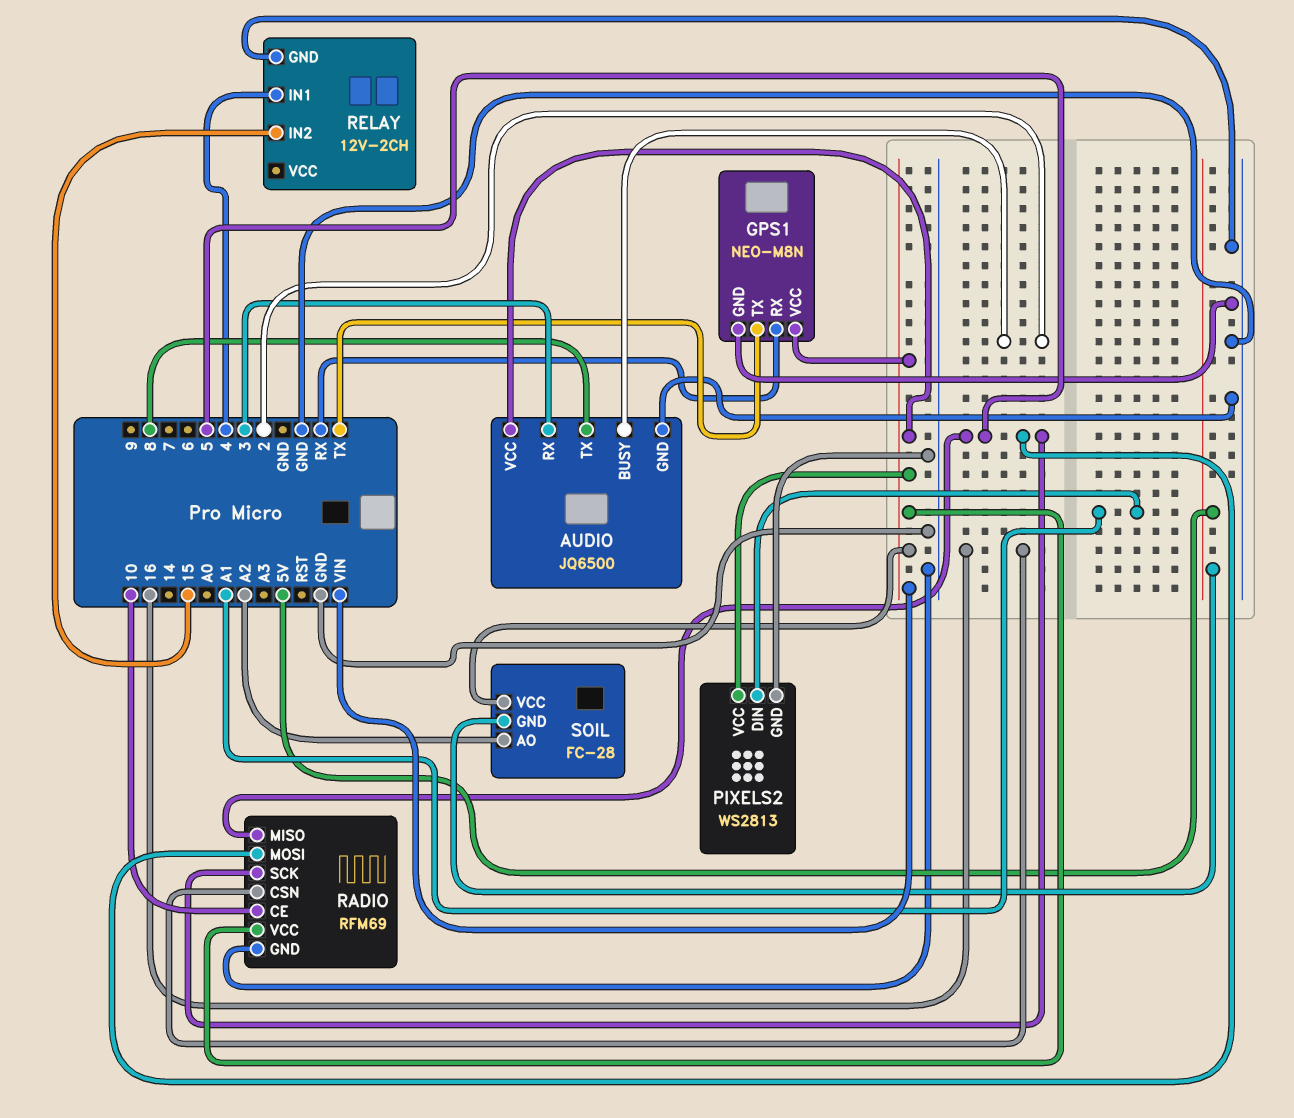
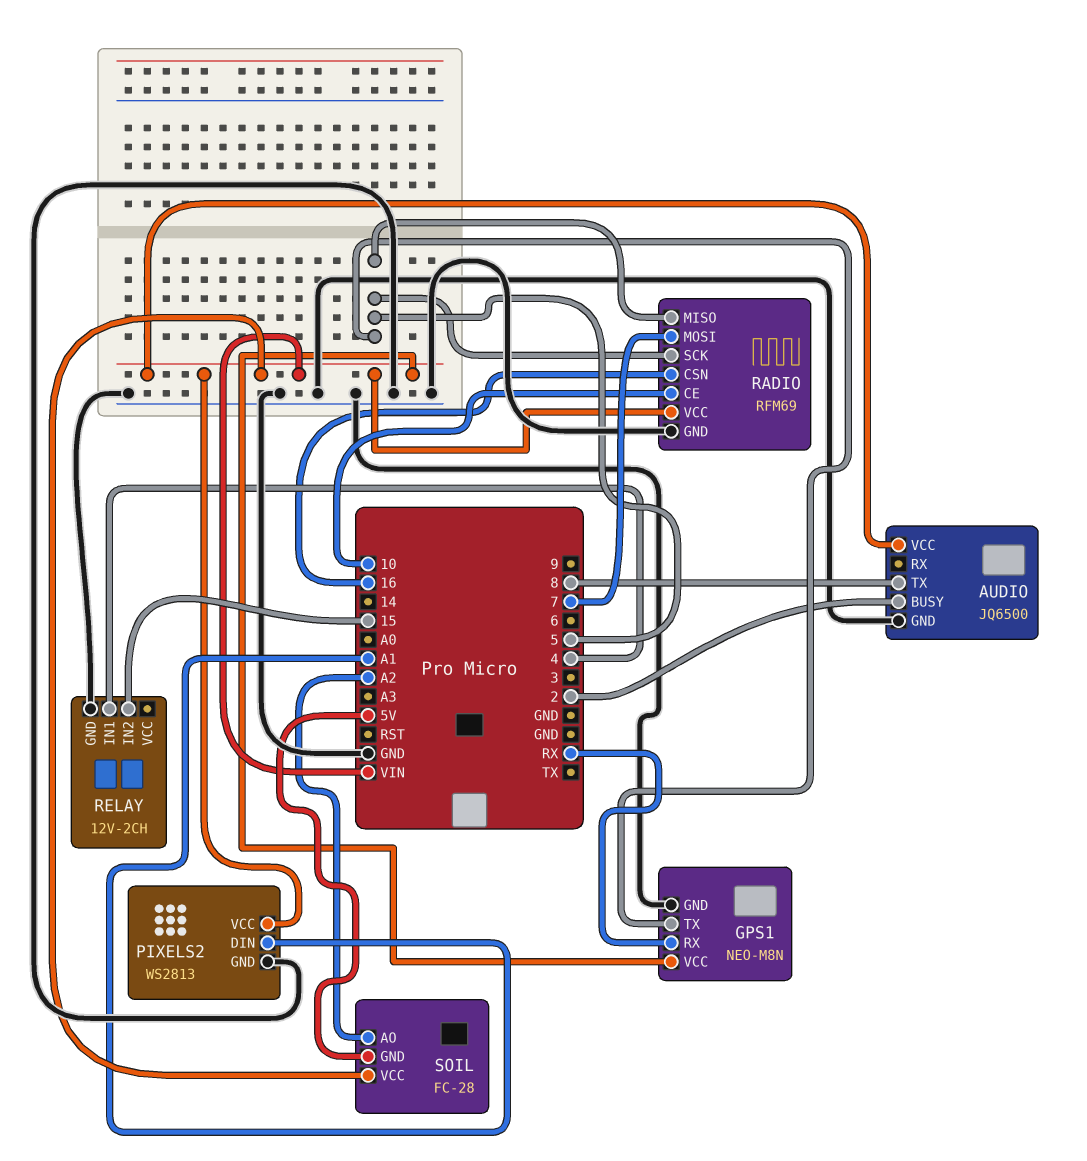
AUDIO pin RX: 3 -> none
GPS1 pin TX: TX -> 5
RADIO pin MOSI: 5 -> 7

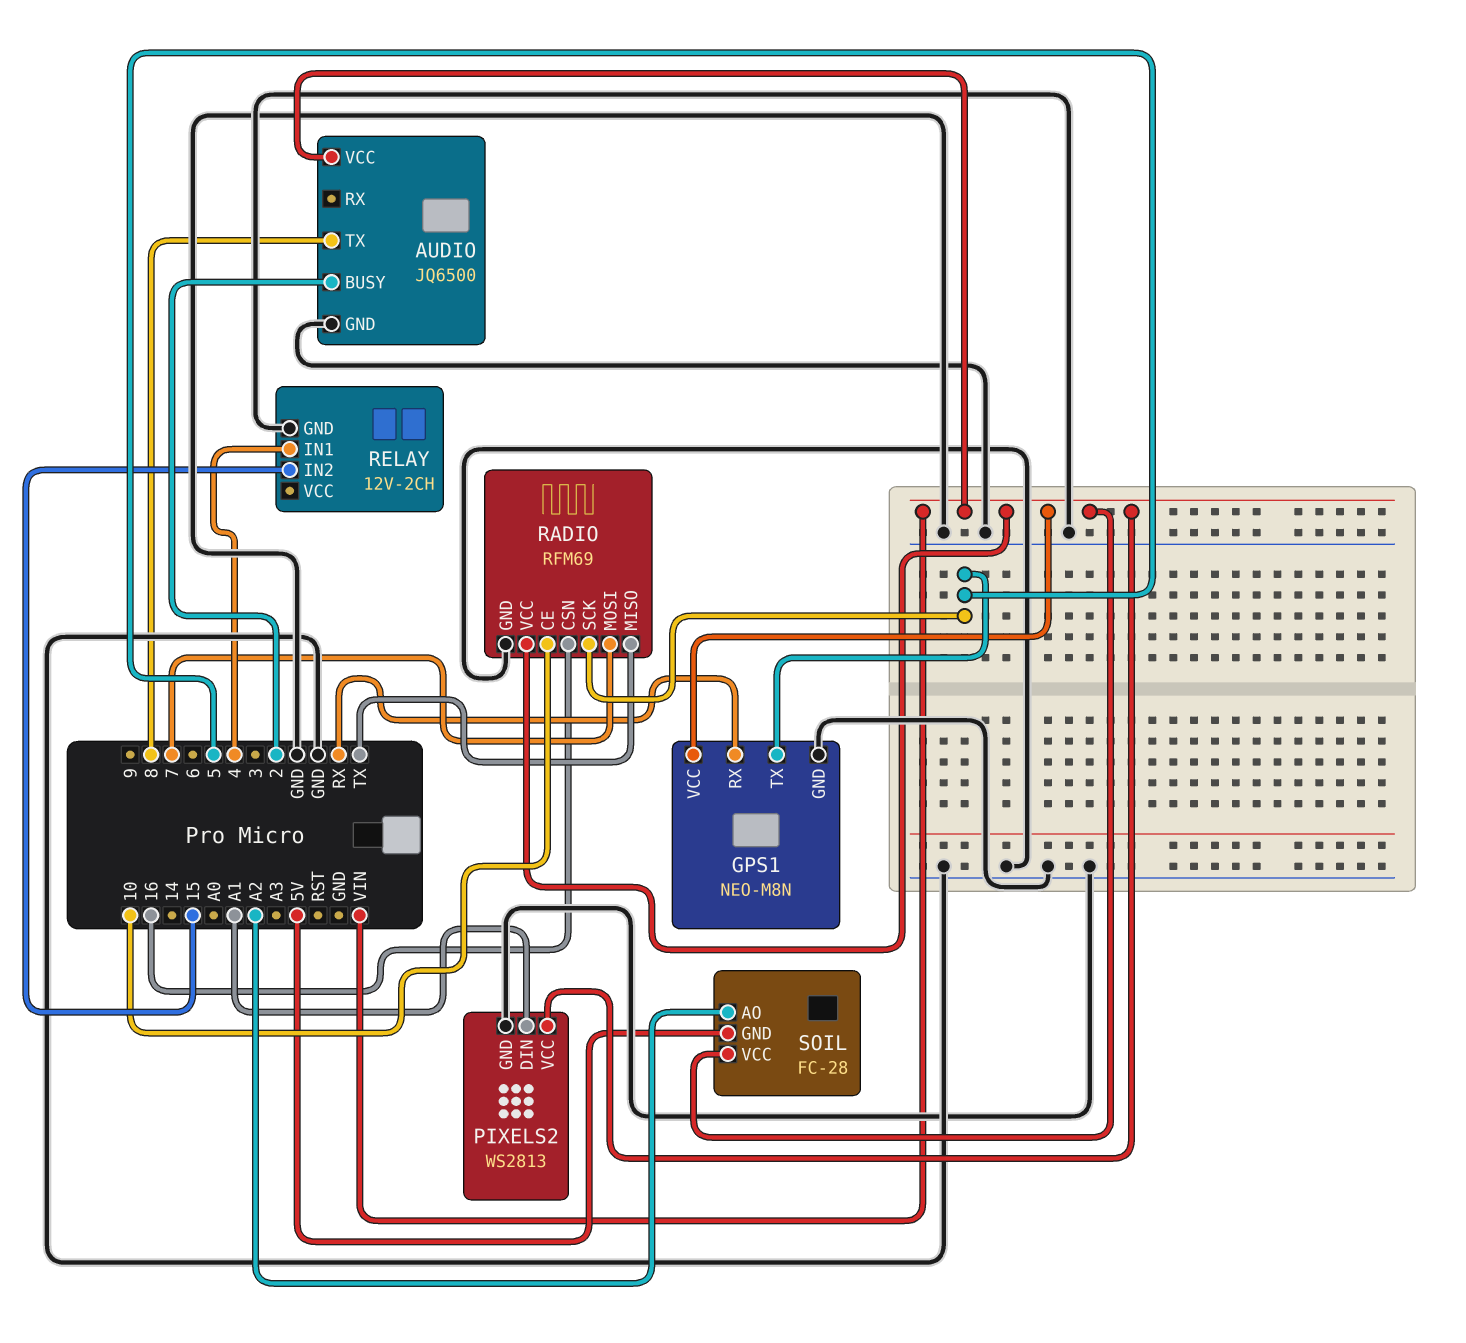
RADIO pin MISO: 5 -> TX

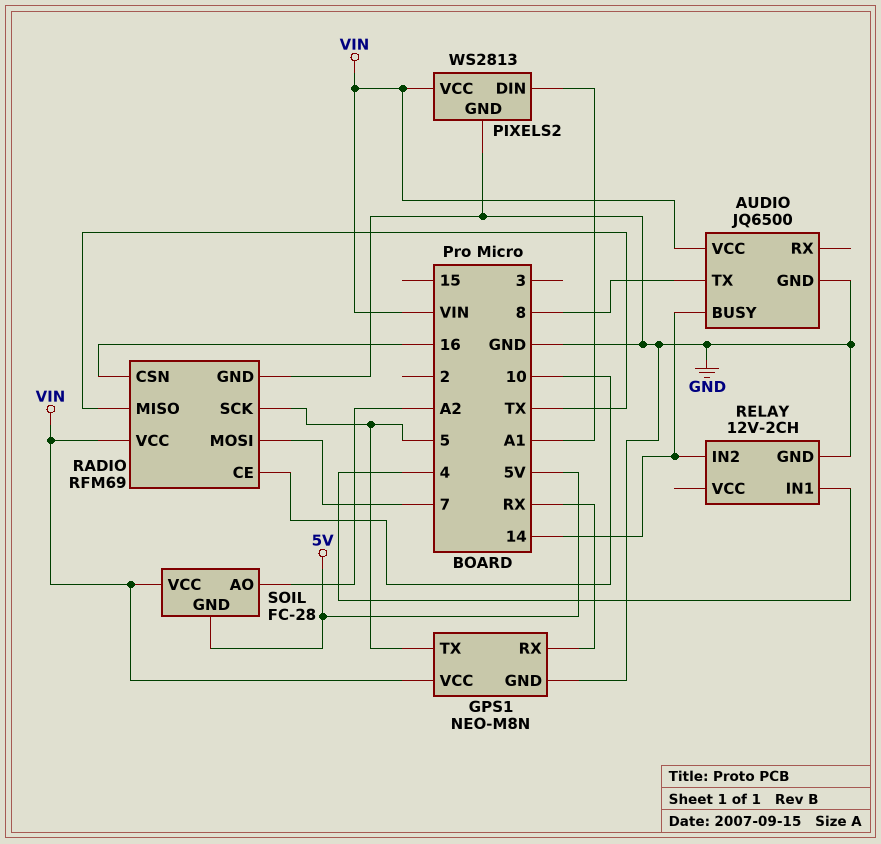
AUDIO pin BUSY: 2 -> 14
RELAY pin IN2: 15 -> 14

